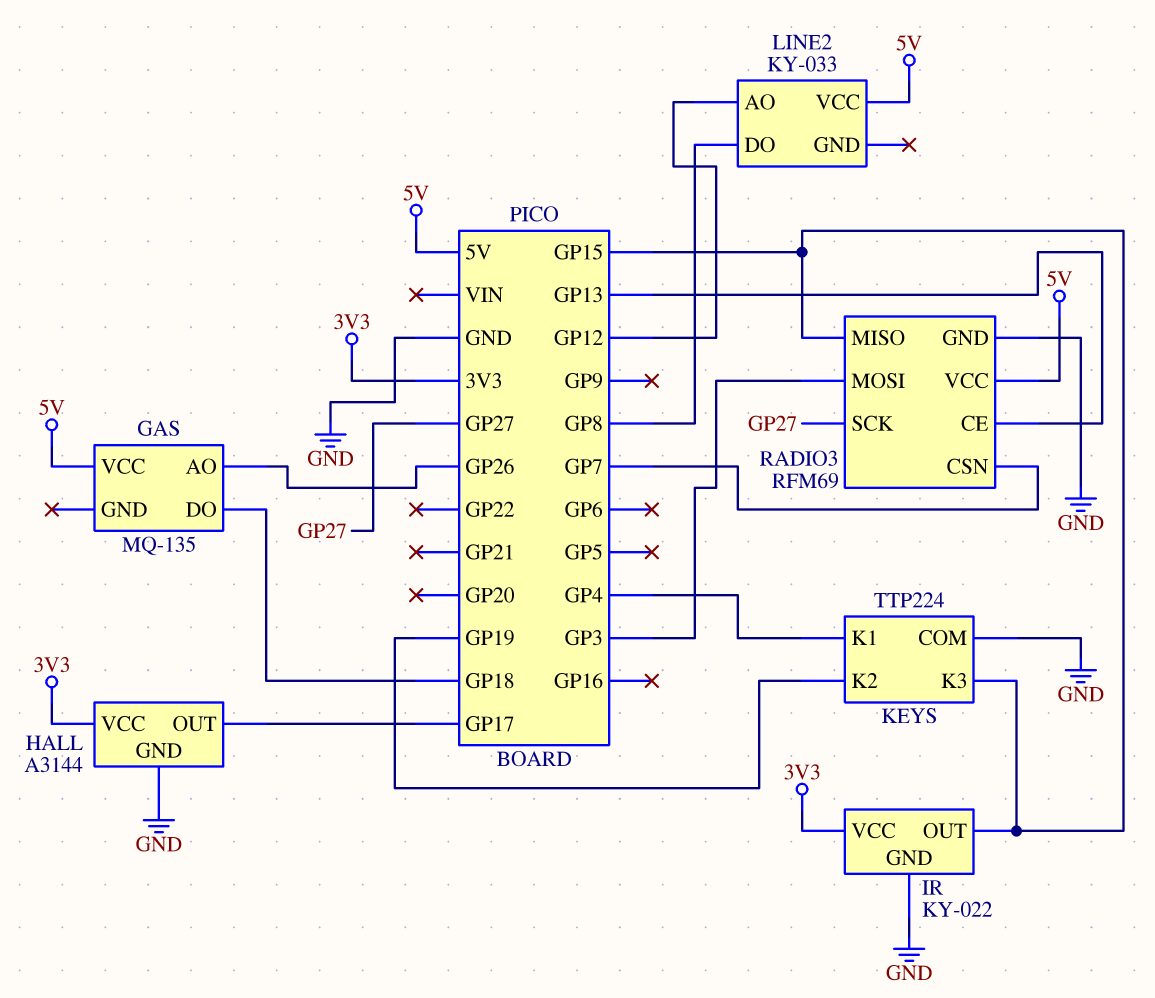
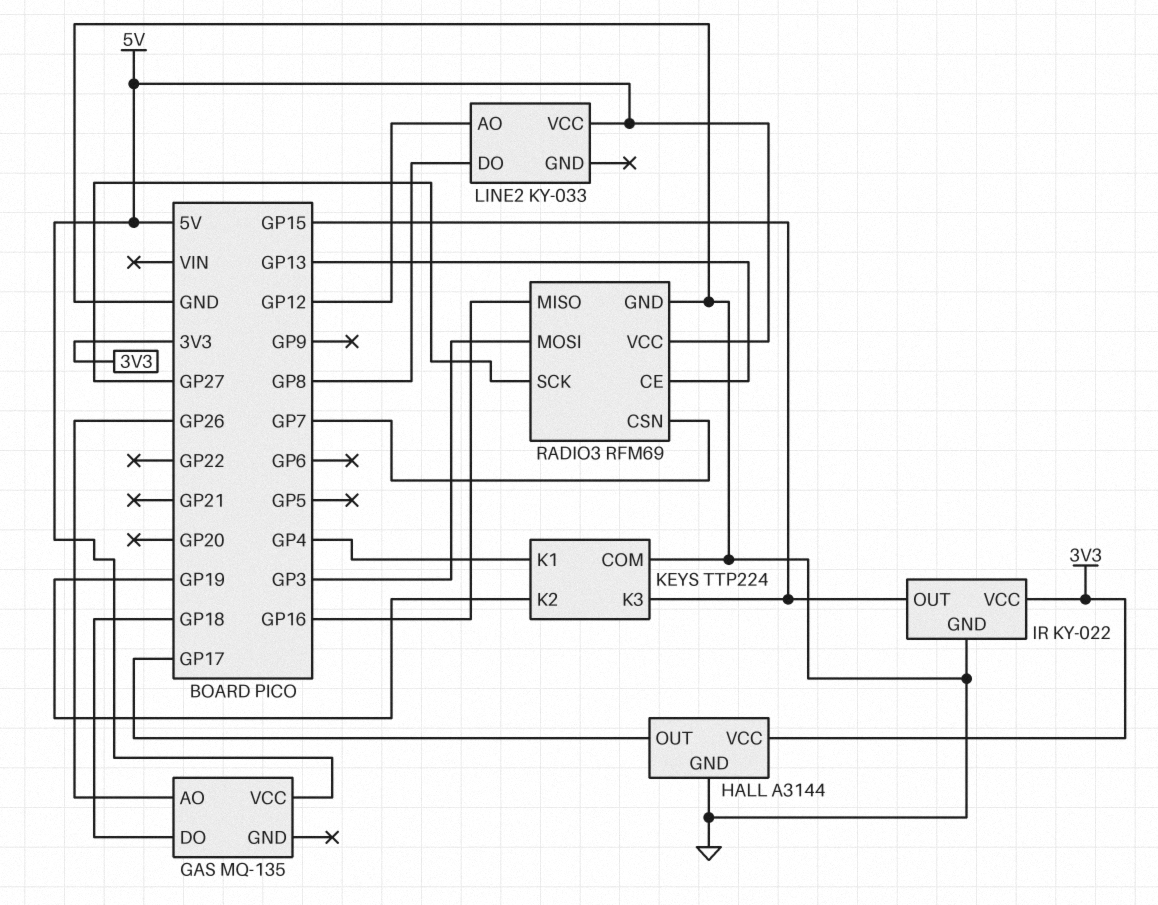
RADIO3 pin MISO: GP15 -> GP16

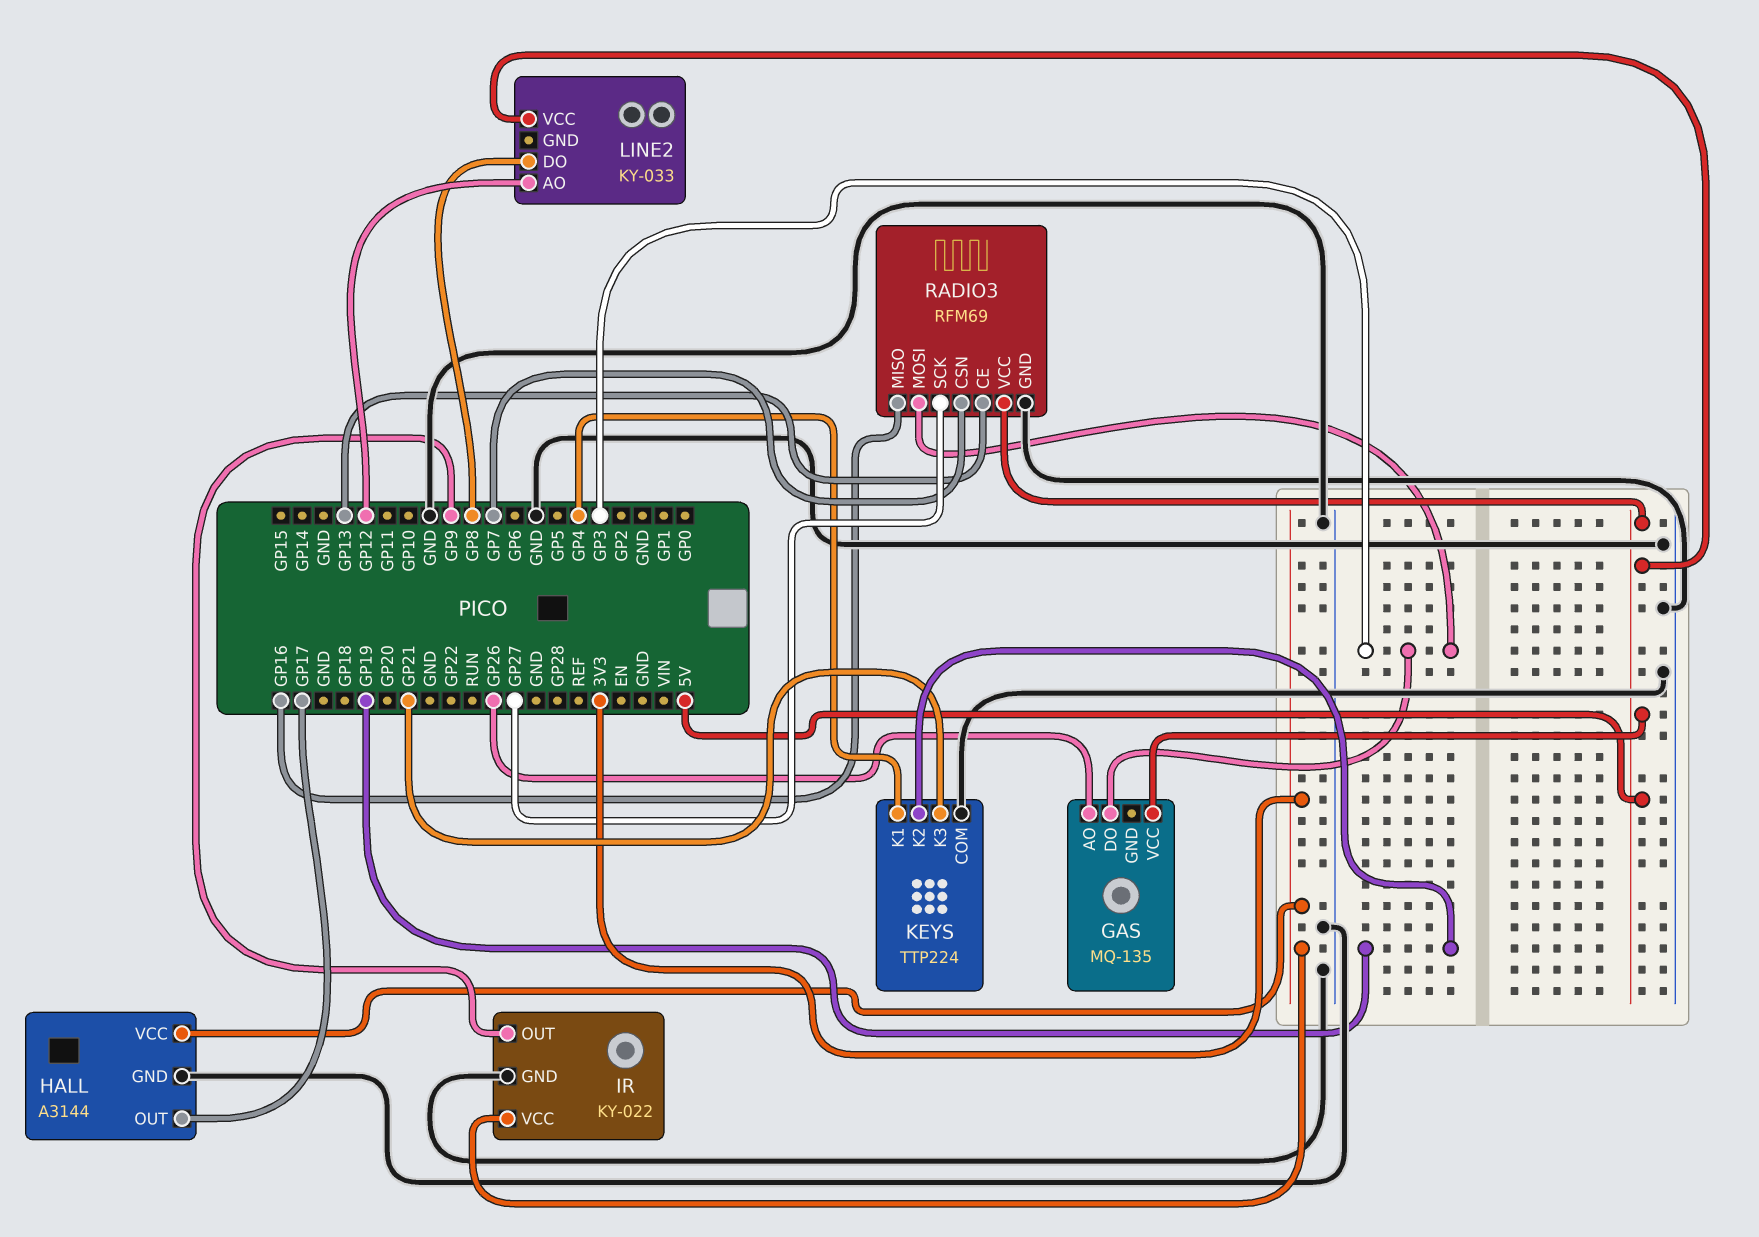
GAS pin DO: GP18 -> GP3
IR pin OUT: GP15 -> GP9
KEYS pin K3: GP15 -> GP21

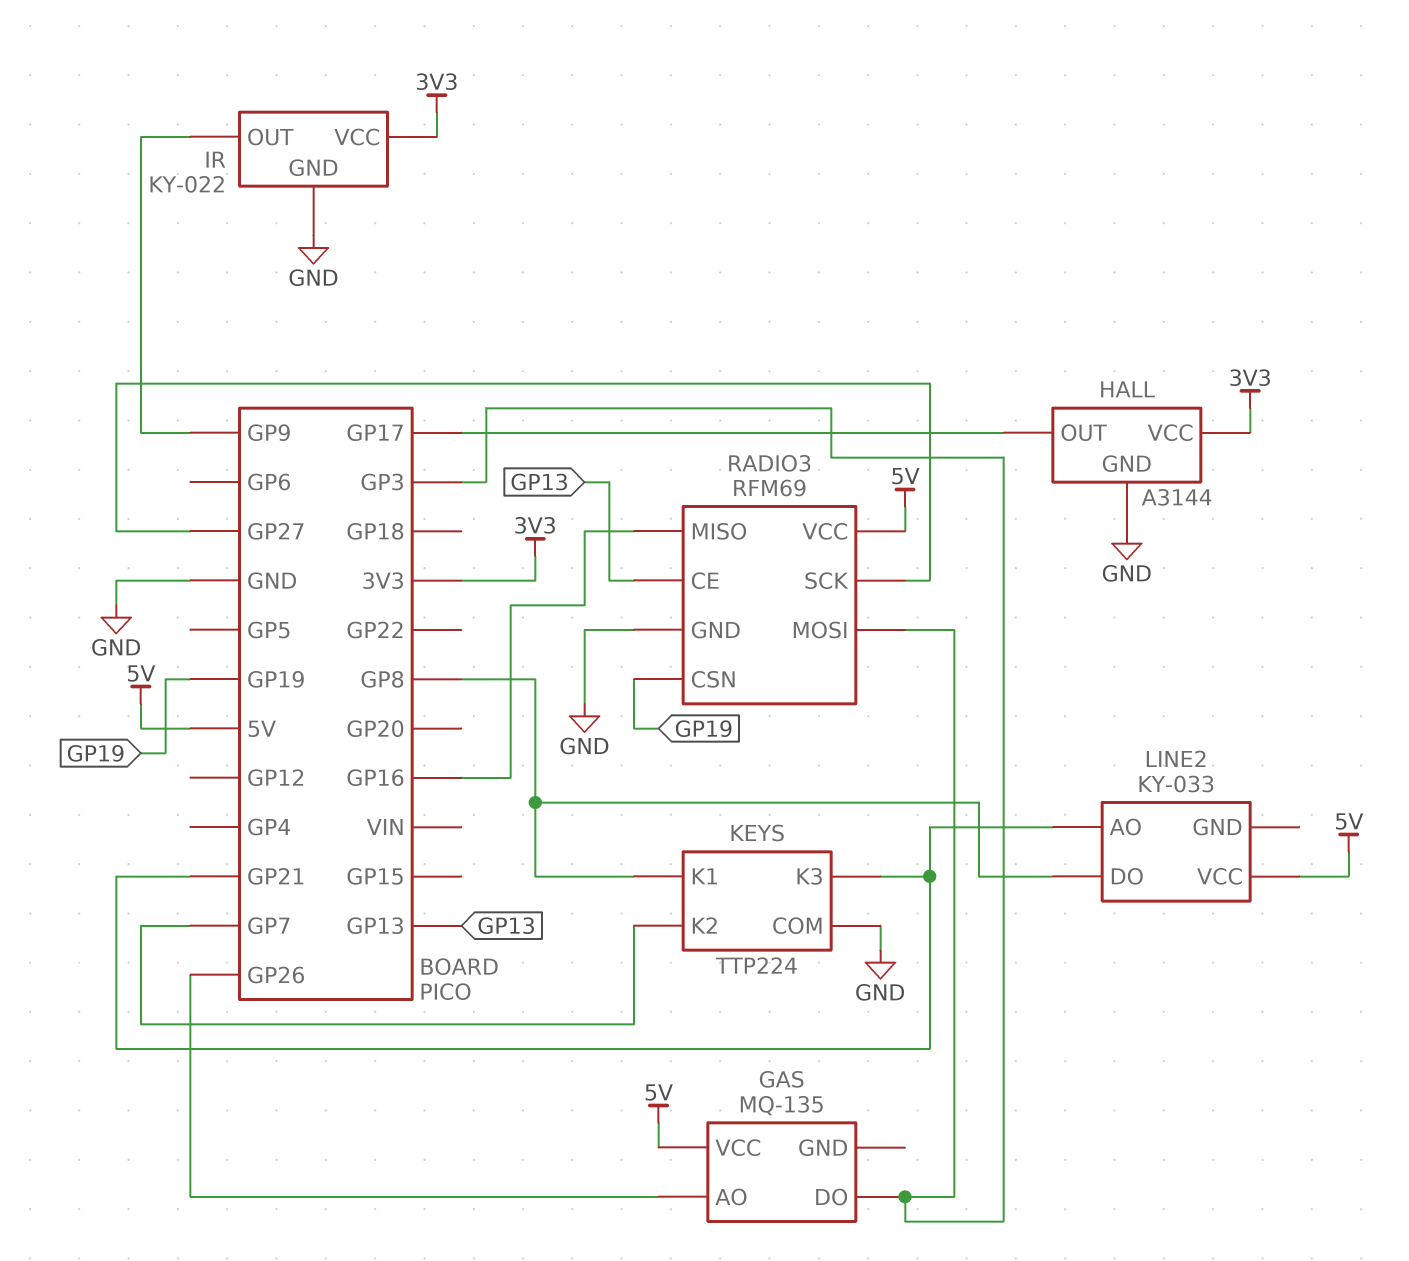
KEYS pin K1: GP4 -> GP8
KEYS pin K2: GP19 -> GP7
LINE2 pin AO: GP12 -> GP21
RADIO3 pin CSN: GP7 -> GP19

